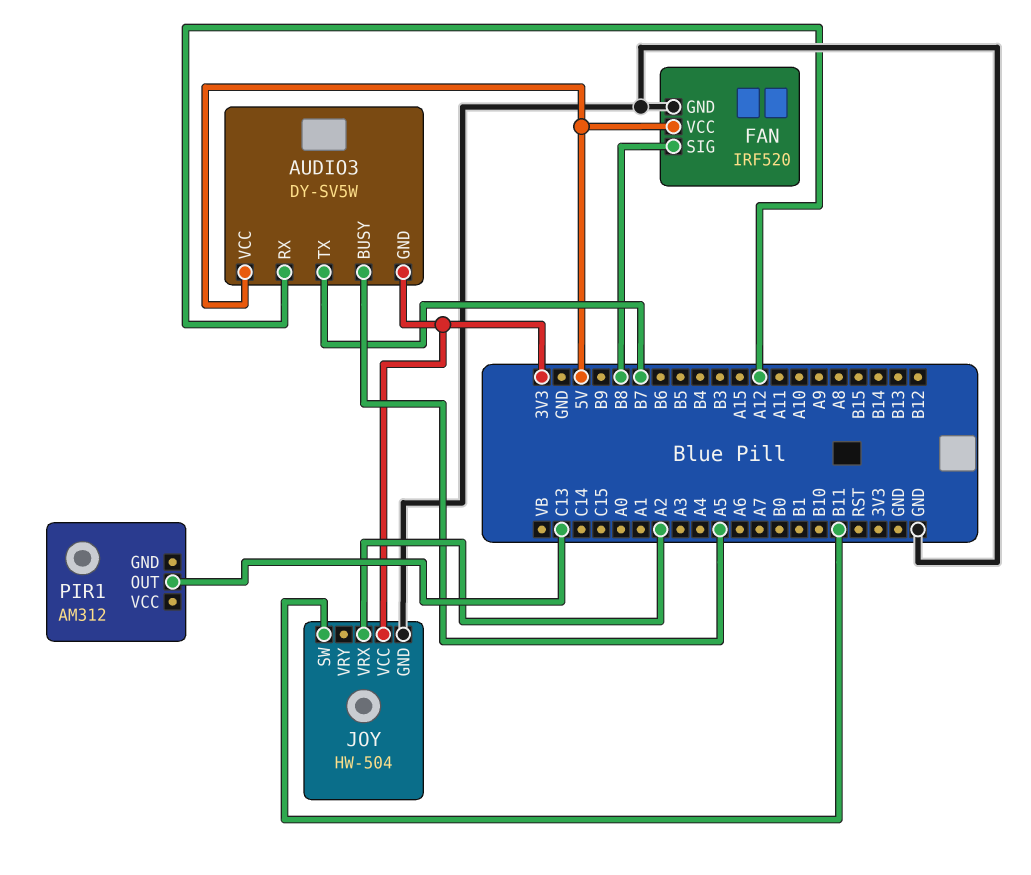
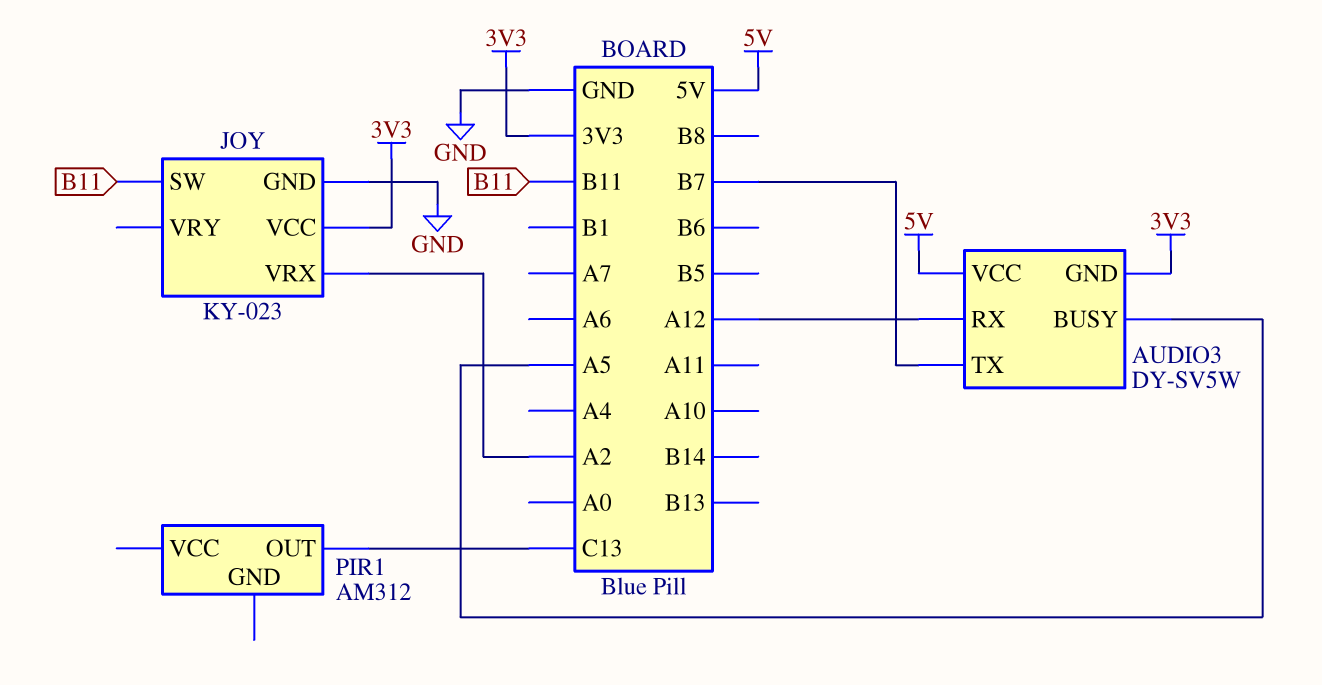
FAN: IRF520 -> none
FAN pin GND: GND -> none
FAN pin SIG: B8 -> none
FAN pin VCC: 5V -> none
JOY: HW-504 -> KY-023

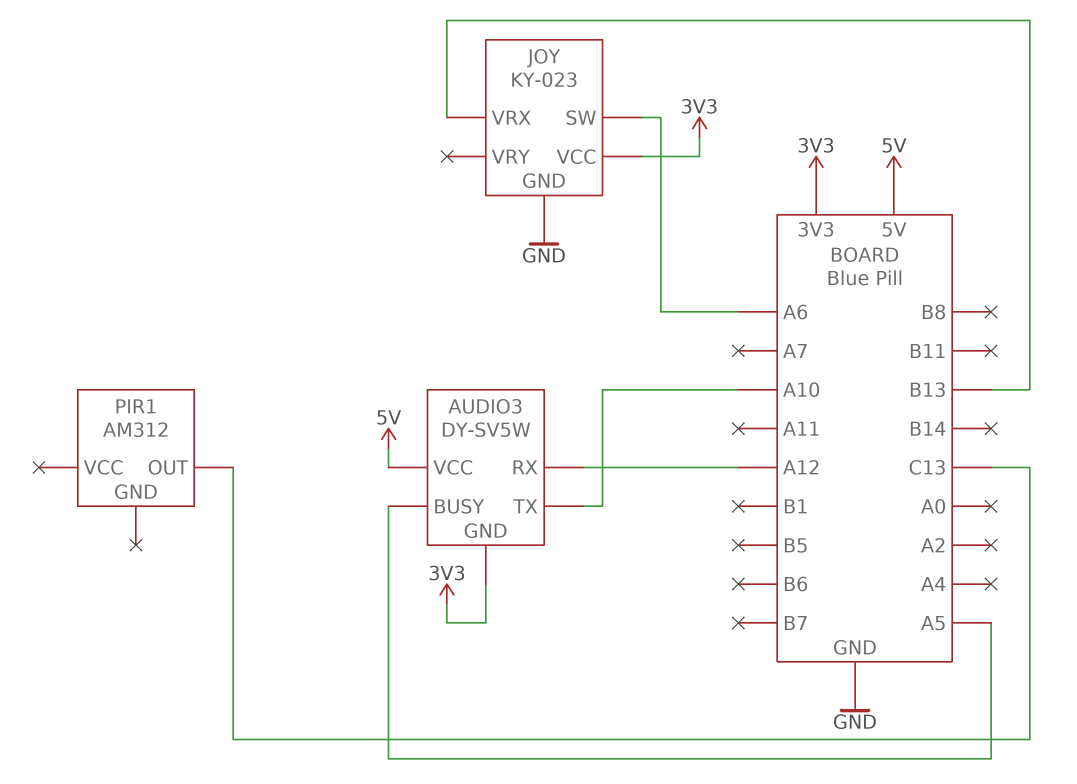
AUDIO3 pin TX: B7 -> A10
JOY pin SW: B11 -> A6
JOY pin VRX: A2 -> B13

